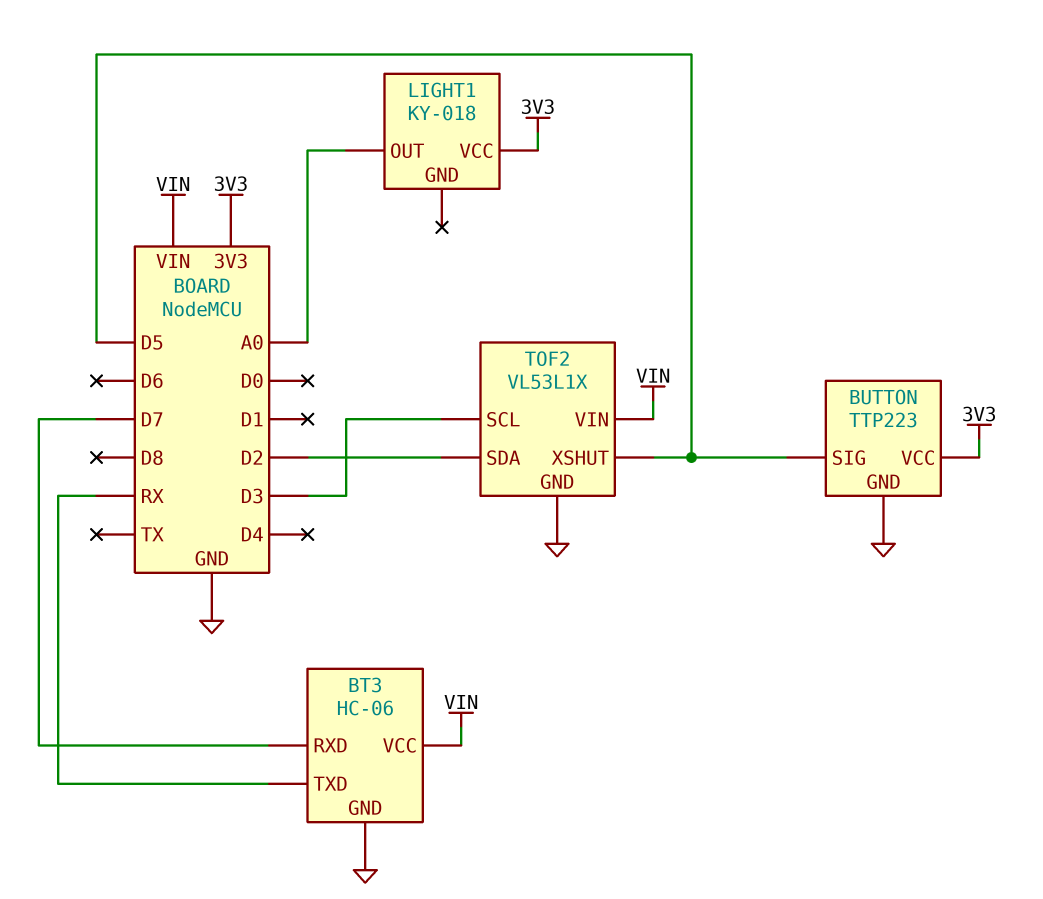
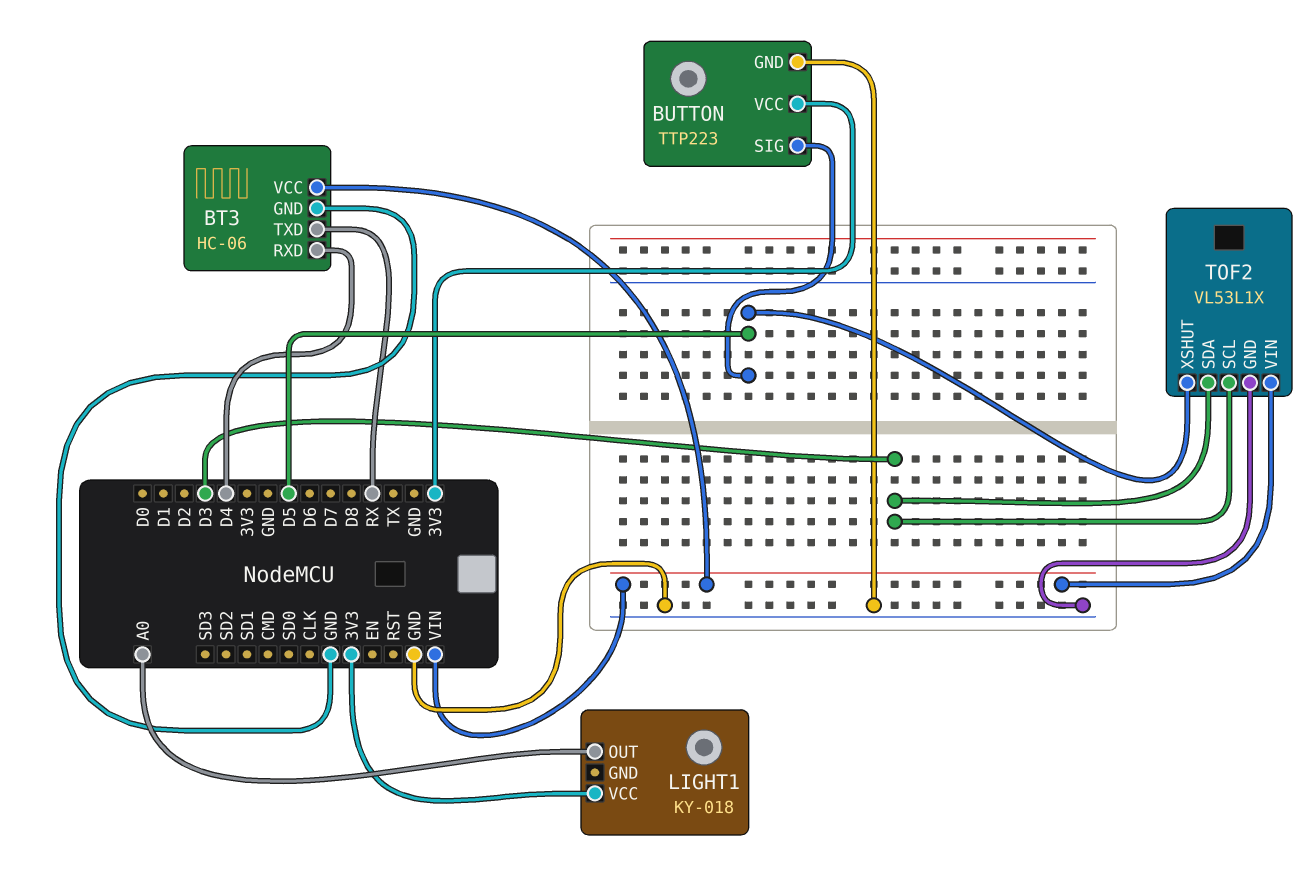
BT3 pin RXD: D7 -> D4
TOF2 pin SDA: D2 -> D3

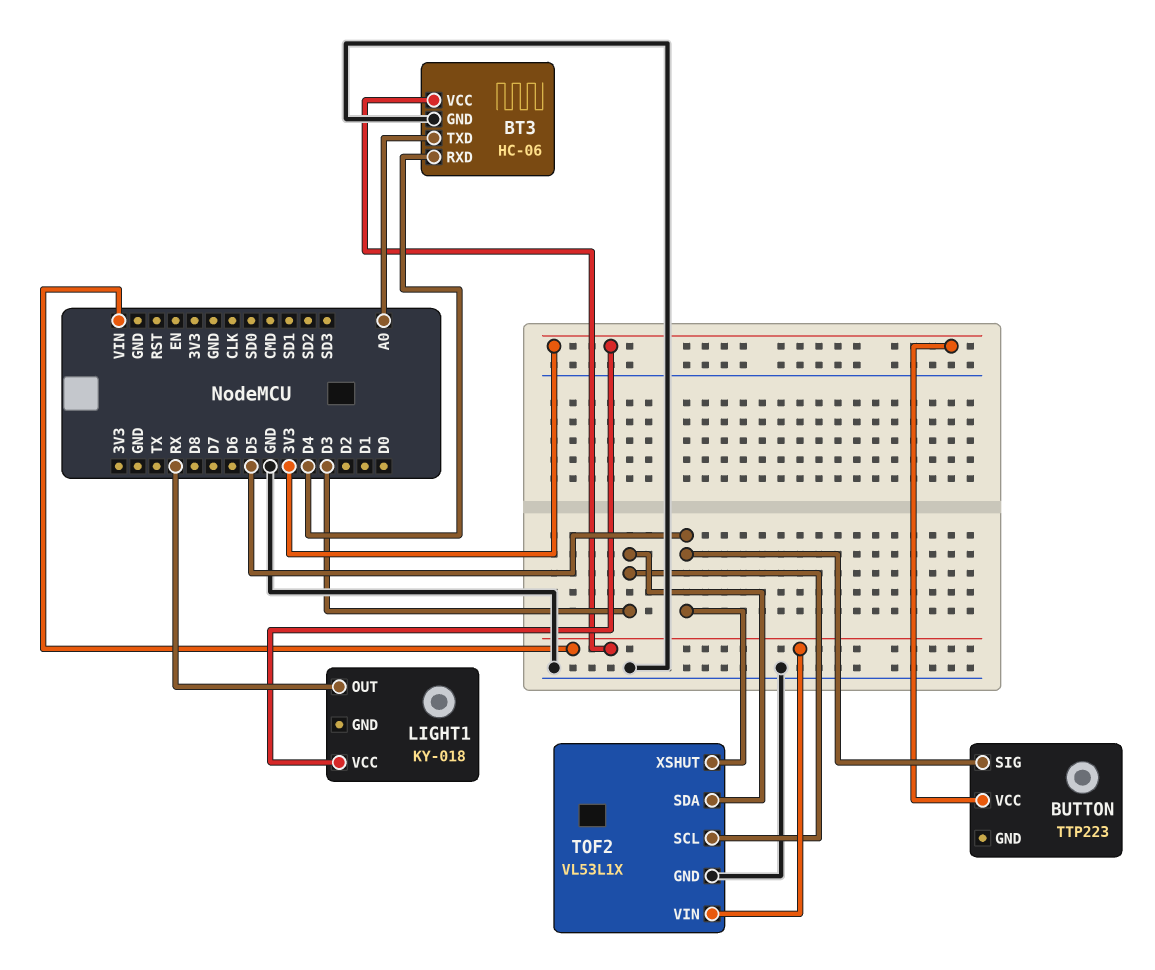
BT3 pin TXD: RX -> A0
BUTTON pin GND: GND -> none
LIGHT1 pin OUT: A0 -> RX

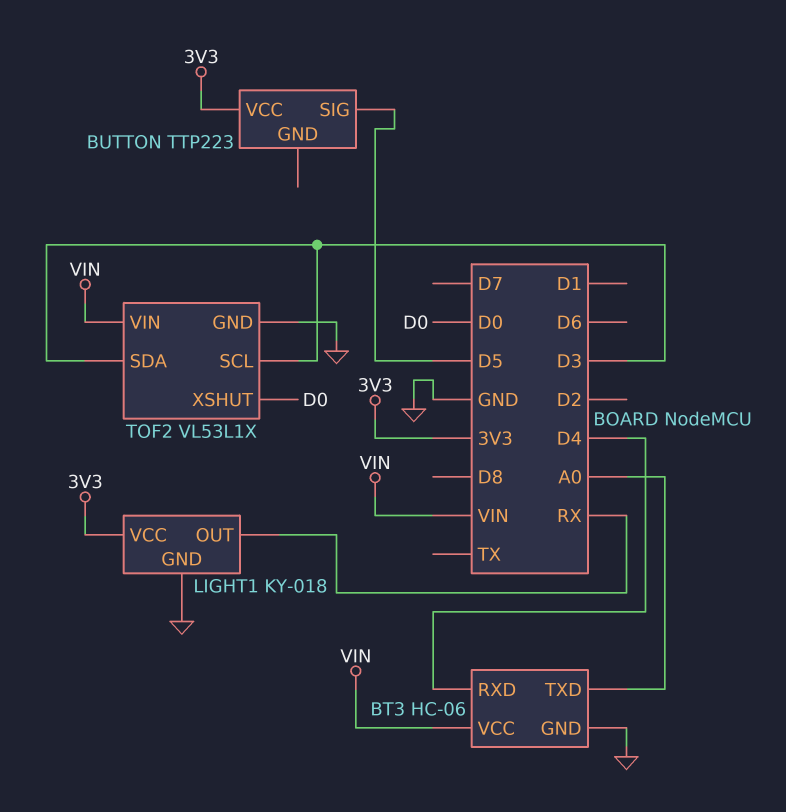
LIGHT1 pin GND: none -> GND
TOF2 pin XSHUT: D5 -> D0

